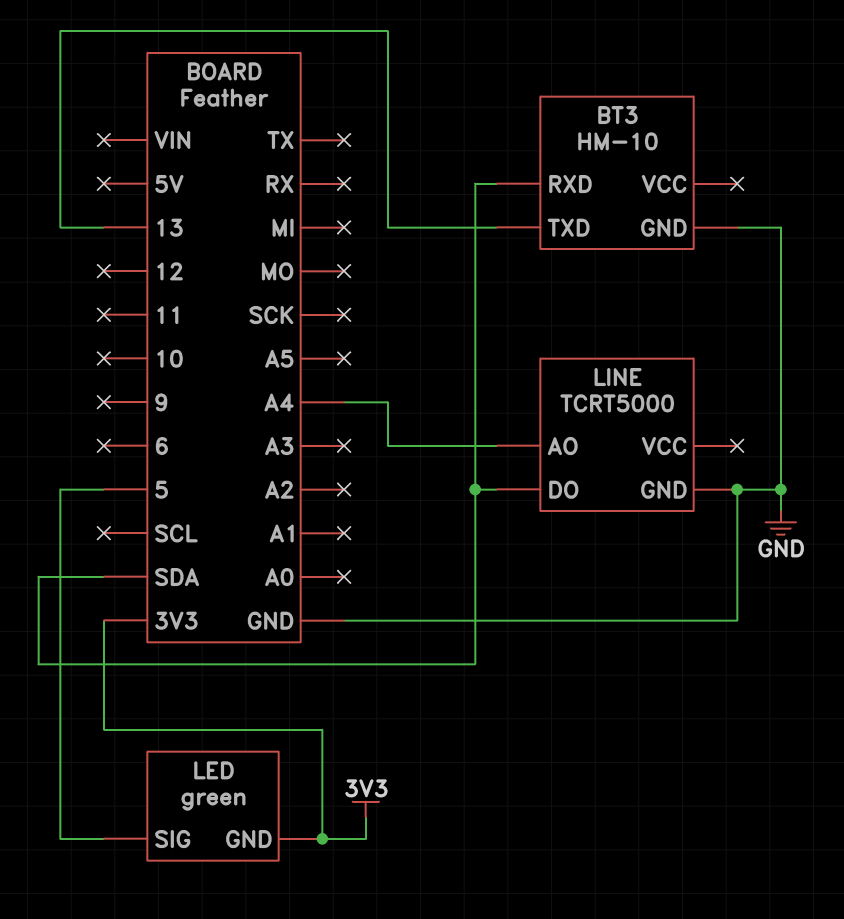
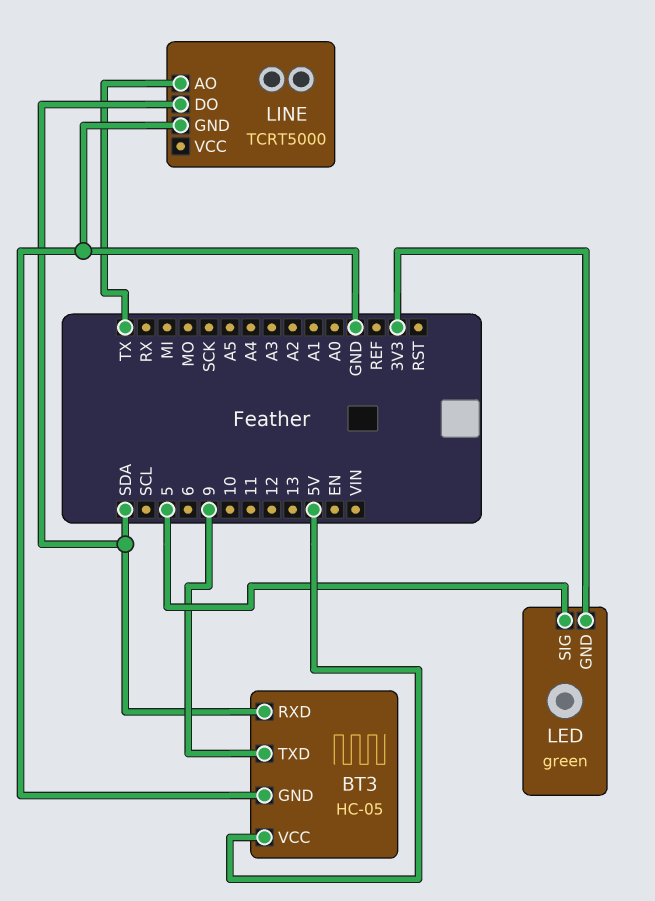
BT3: HM-10 -> HC-05
BT3 pin TXD: 13 -> 9
BT3 pin VCC: none -> 5V
LINE pin AO: A4 -> TX

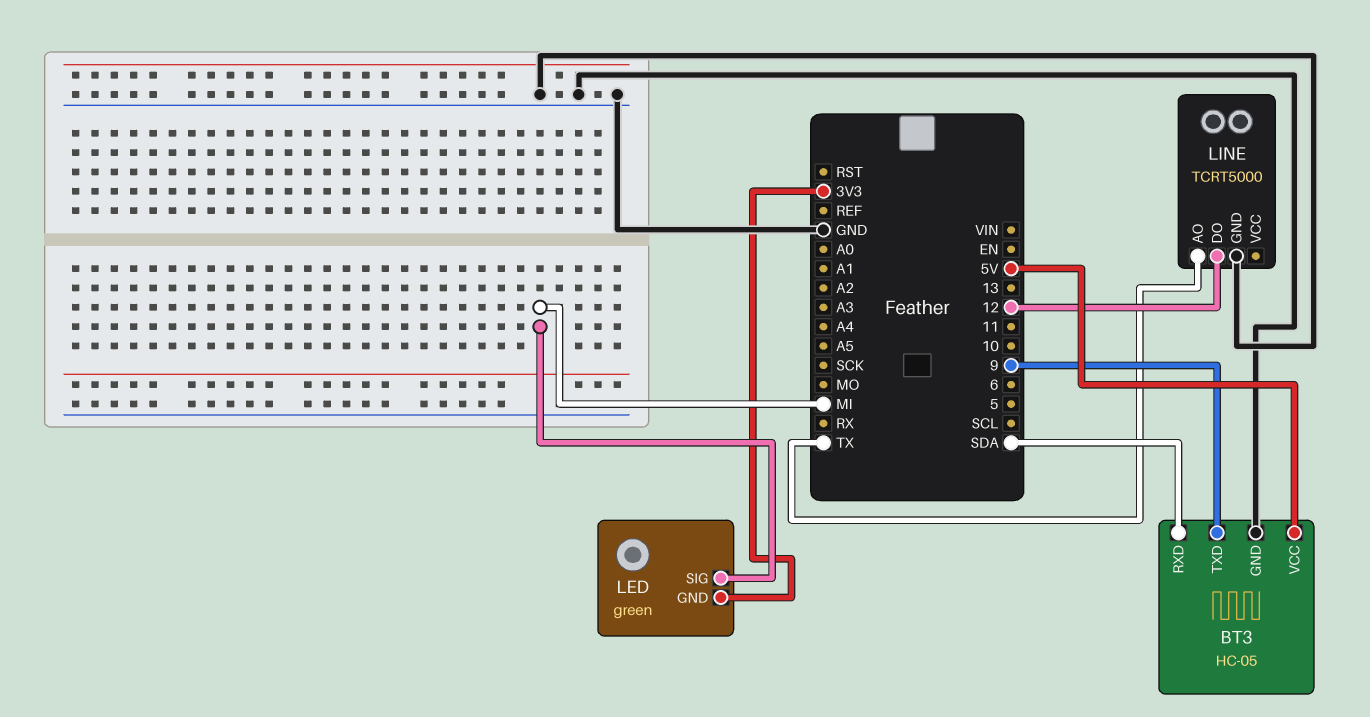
LED pin SIG: 5 -> MI
LINE pin DO: SDA -> 12

